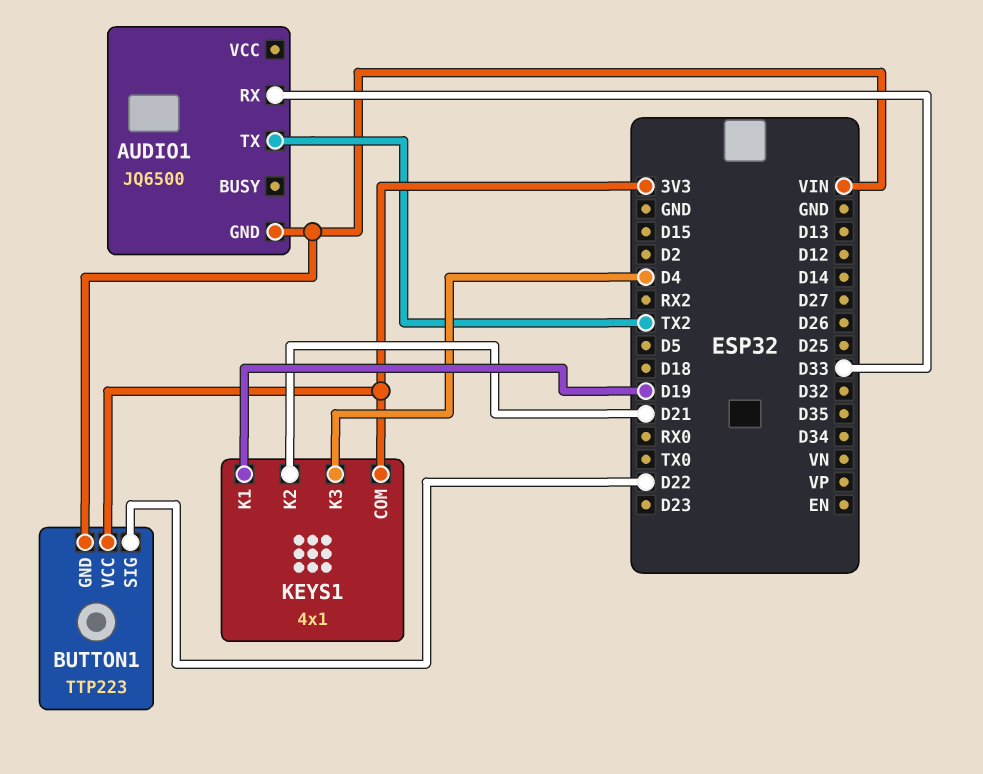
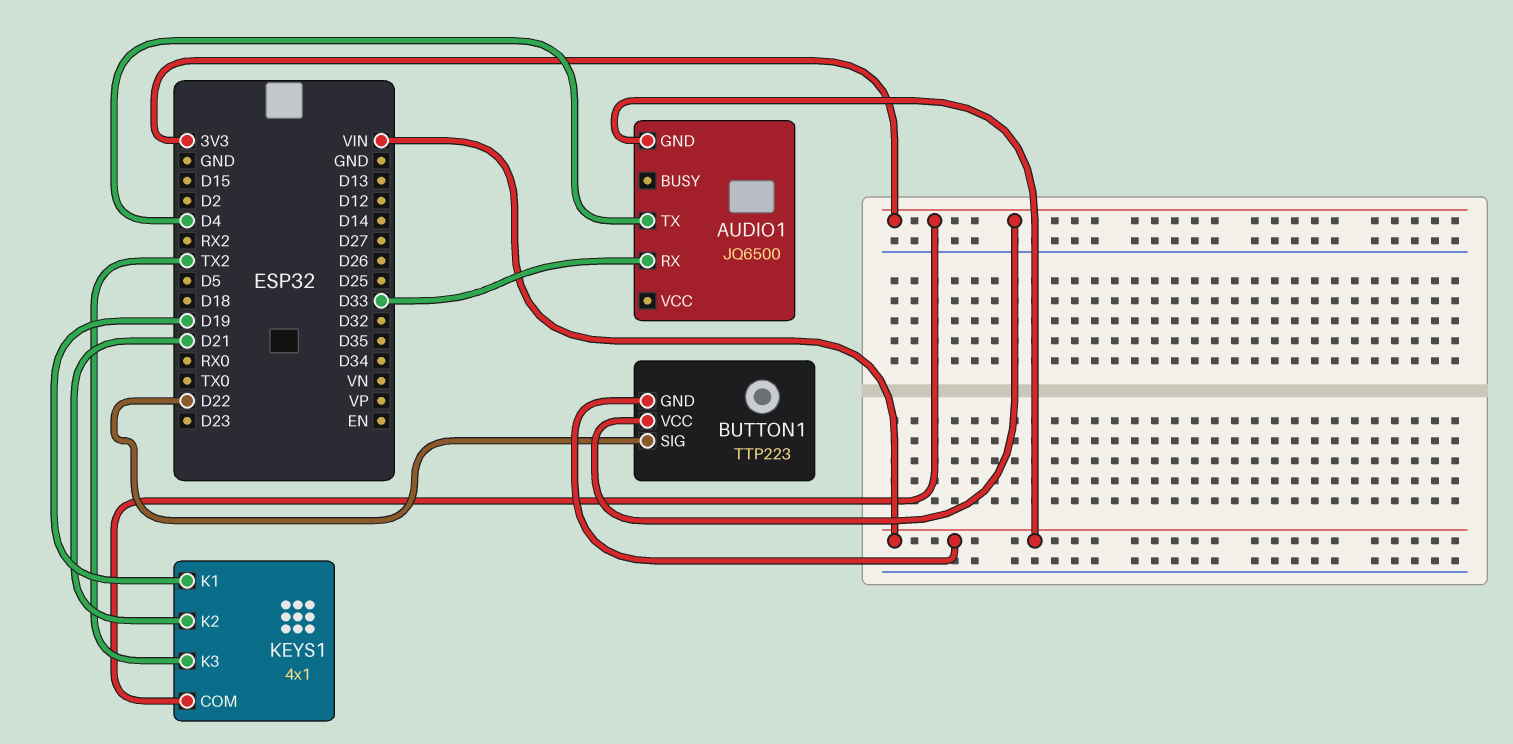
AUDIO1 pin TX: TX2 -> D4
KEYS1 pin K3: D4 -> TX2

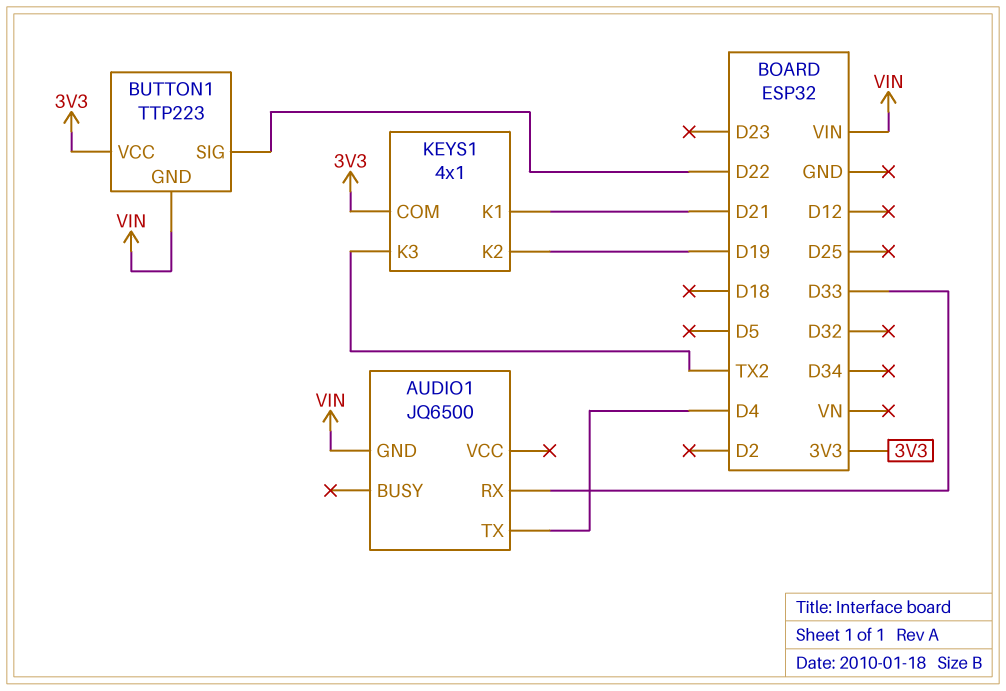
KEYS1 pin K1: D19 -> D21
KEYS1 pin K2: D21 -> D19

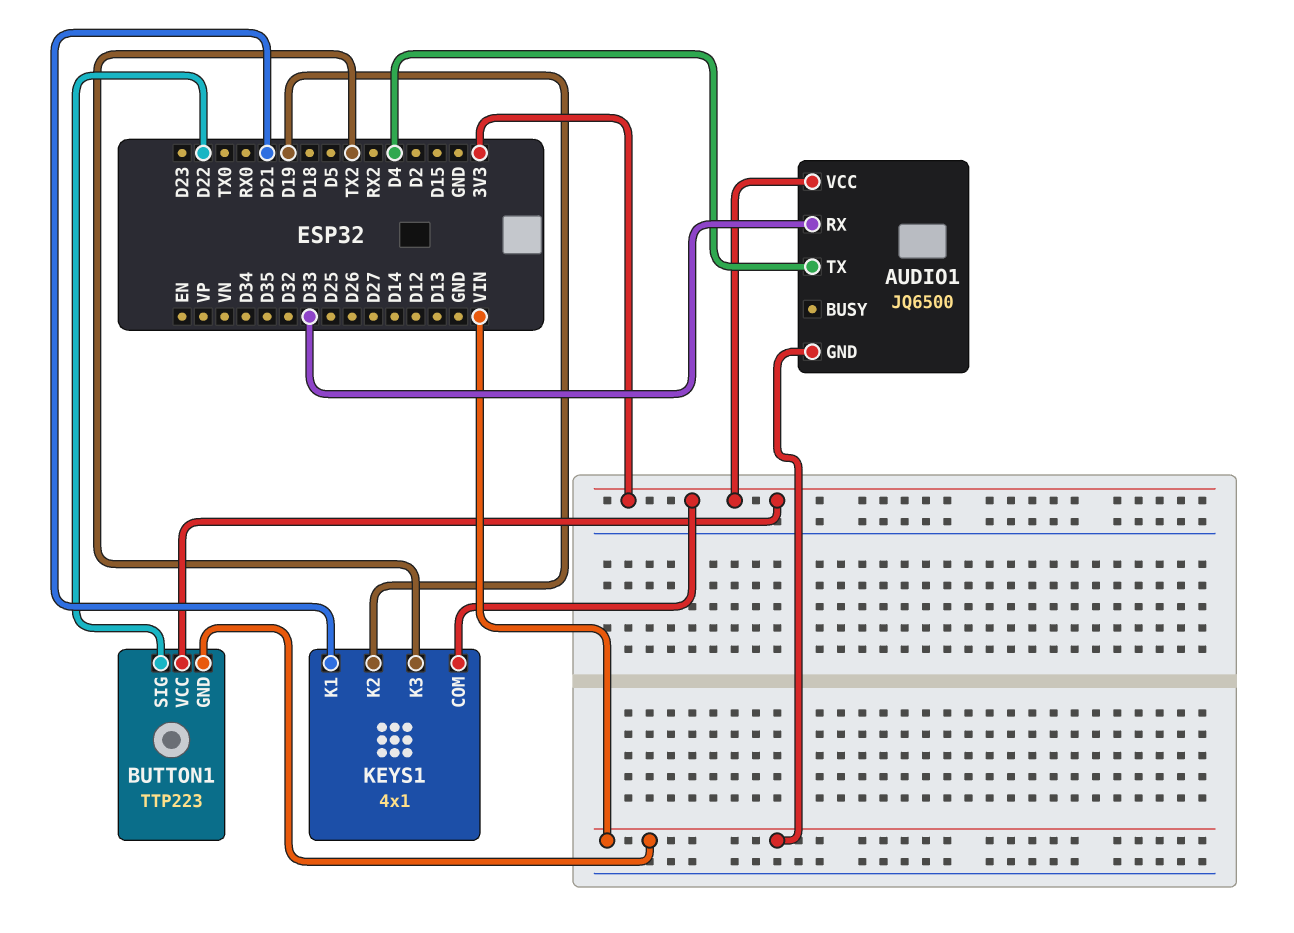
AUDIO1 pin VCC: none -> 3V3

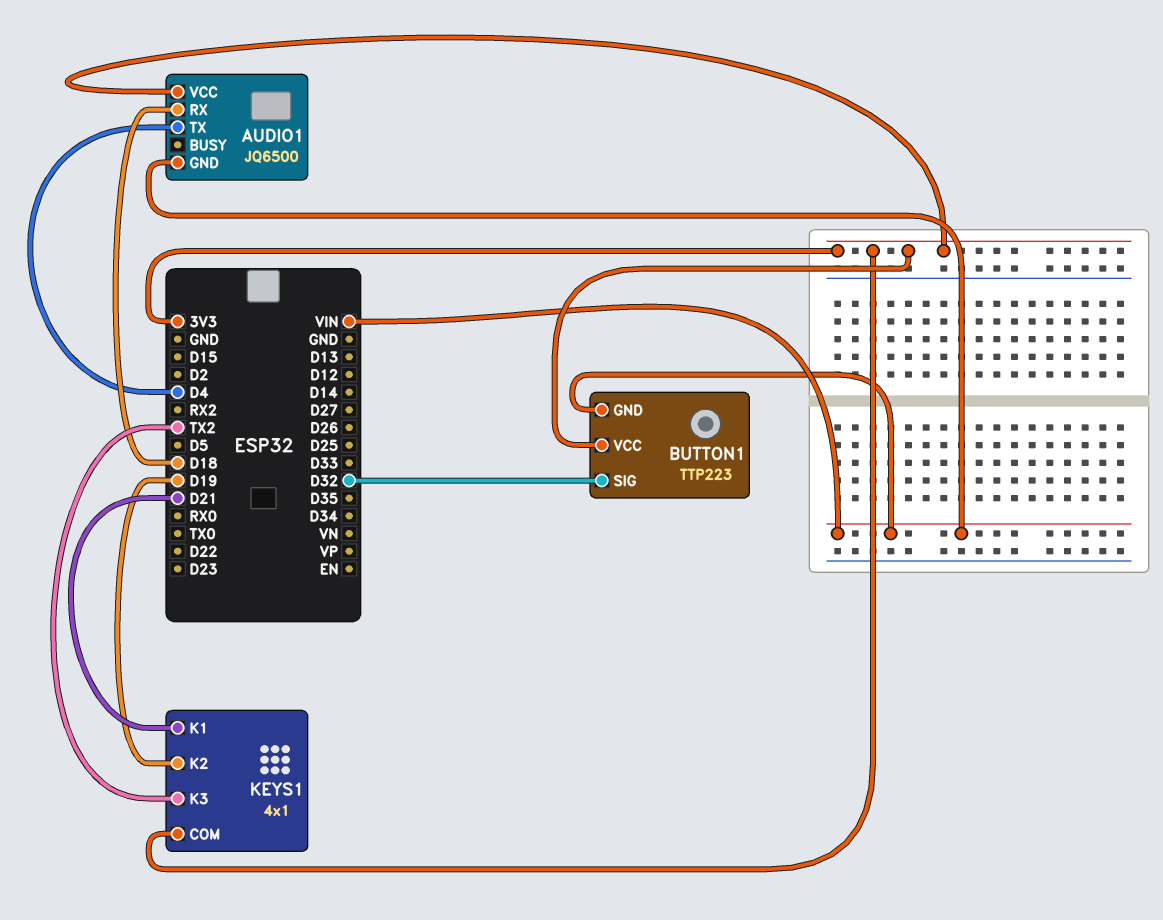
AUDIO1 pin RX: D33 -> D18
BUTTON1 pin SIG: D22 -> D32

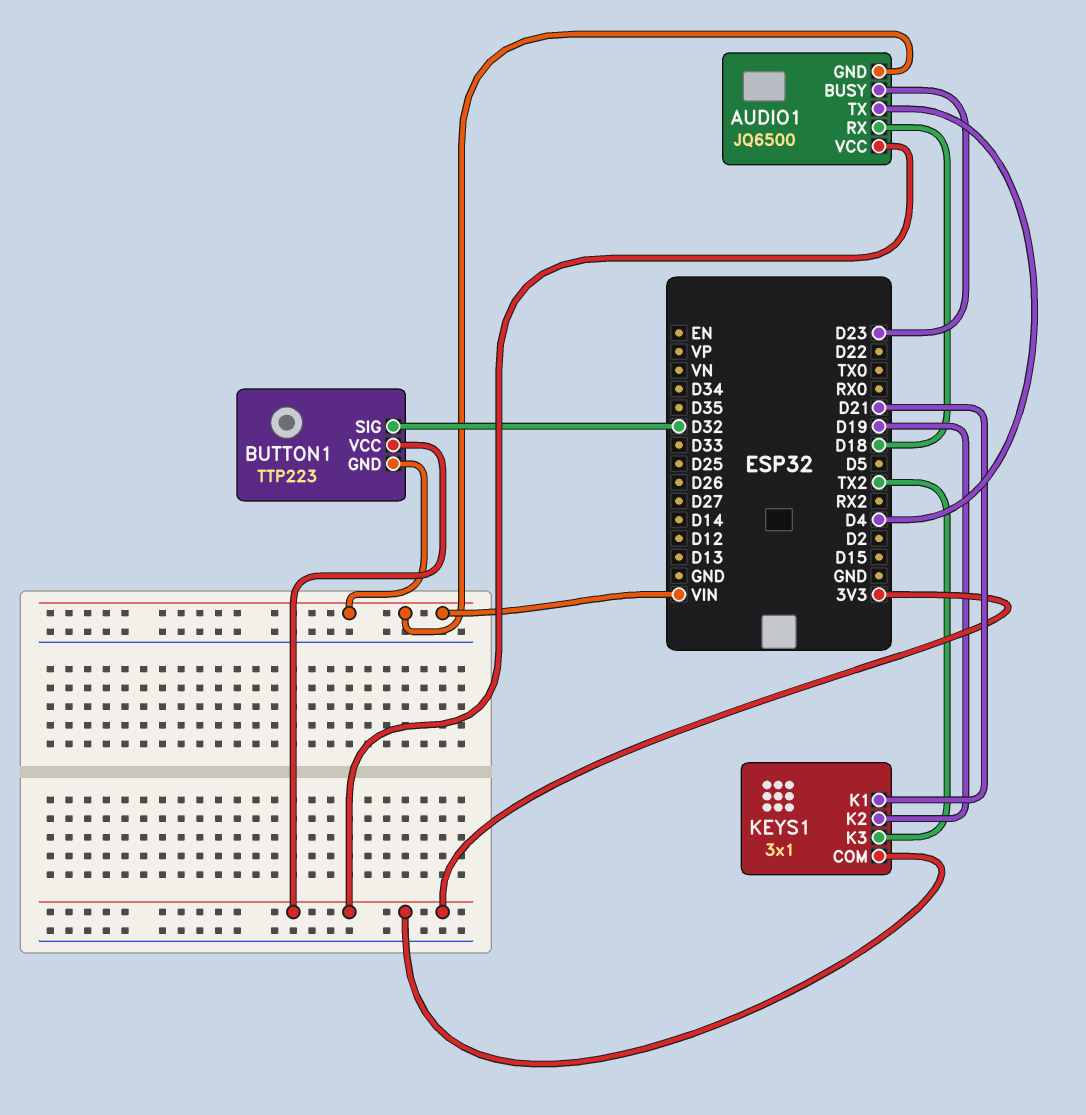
AUDIO1 pin BUSY: none -> D23
KEYS1: 4x1 -> 3x1

